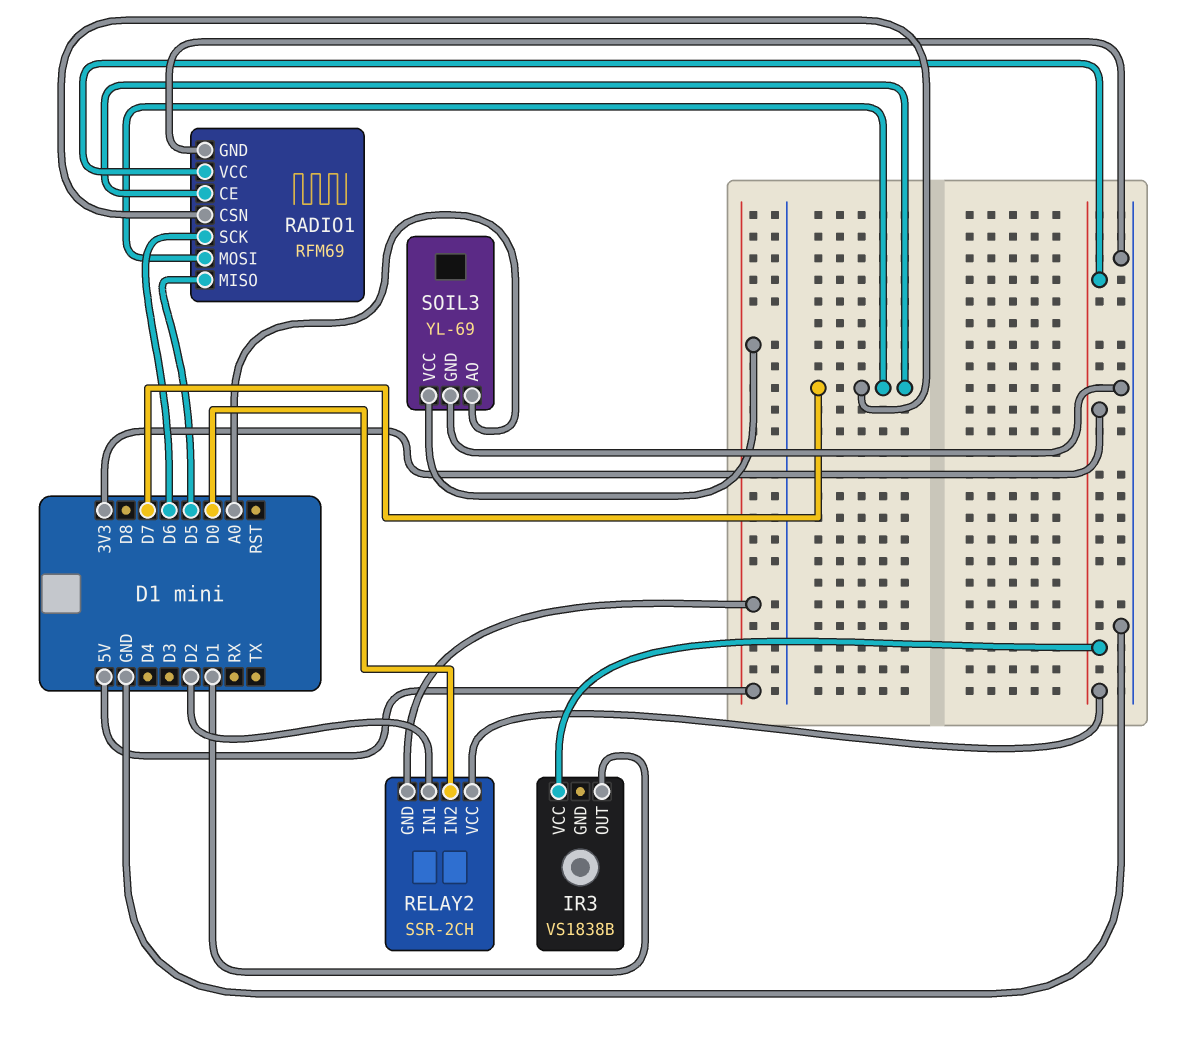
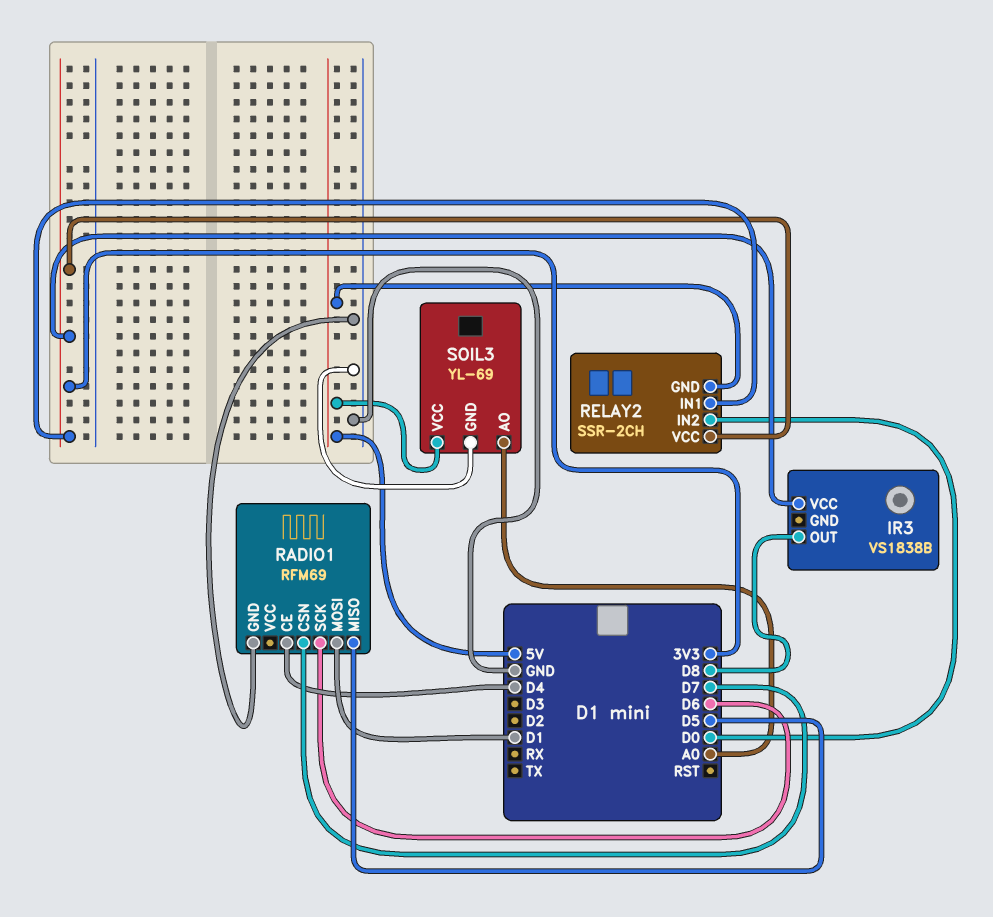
IR3 pin OUT: D1 -> D8
RADIO1 pin CE: D7 -> D4
RADIO1 pin MOSI: D7 -> D1
RADIO1 pin VCC: 3V3 -> none
RELAY2 pin IN1: D2 -> 3V3

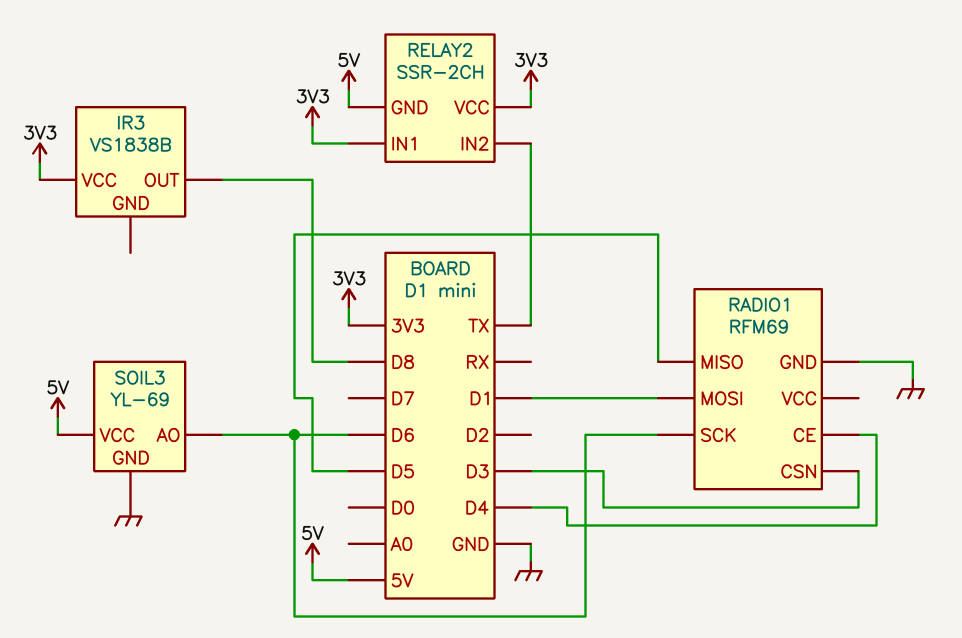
RADIO1 pin CSN: D7 -> D3
RELAY2 pin IN2: D0 -> TX
SOIL3 pin AO: A0 -> D6

